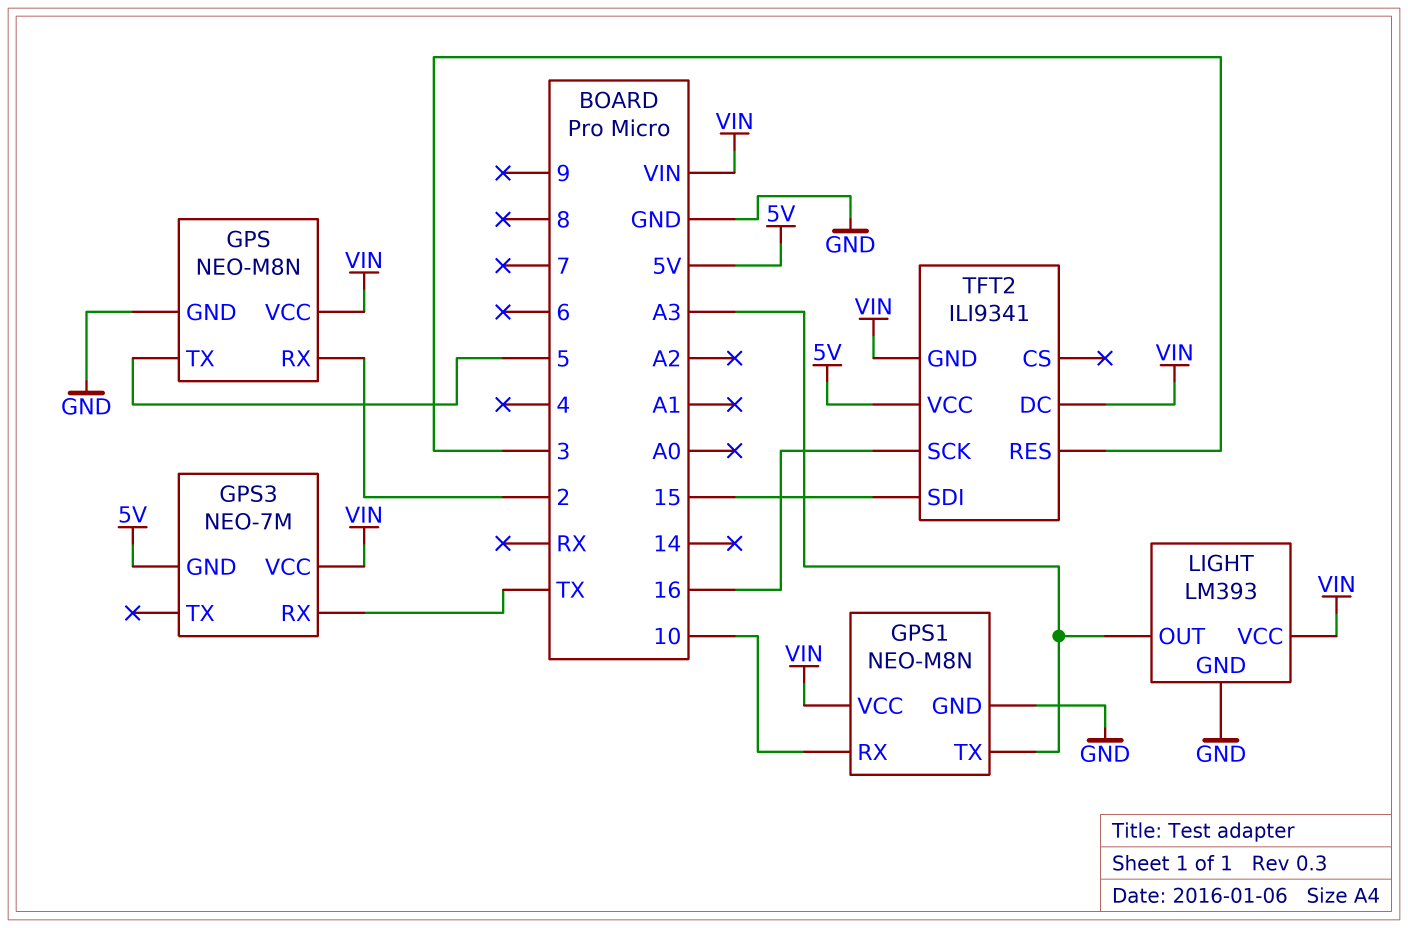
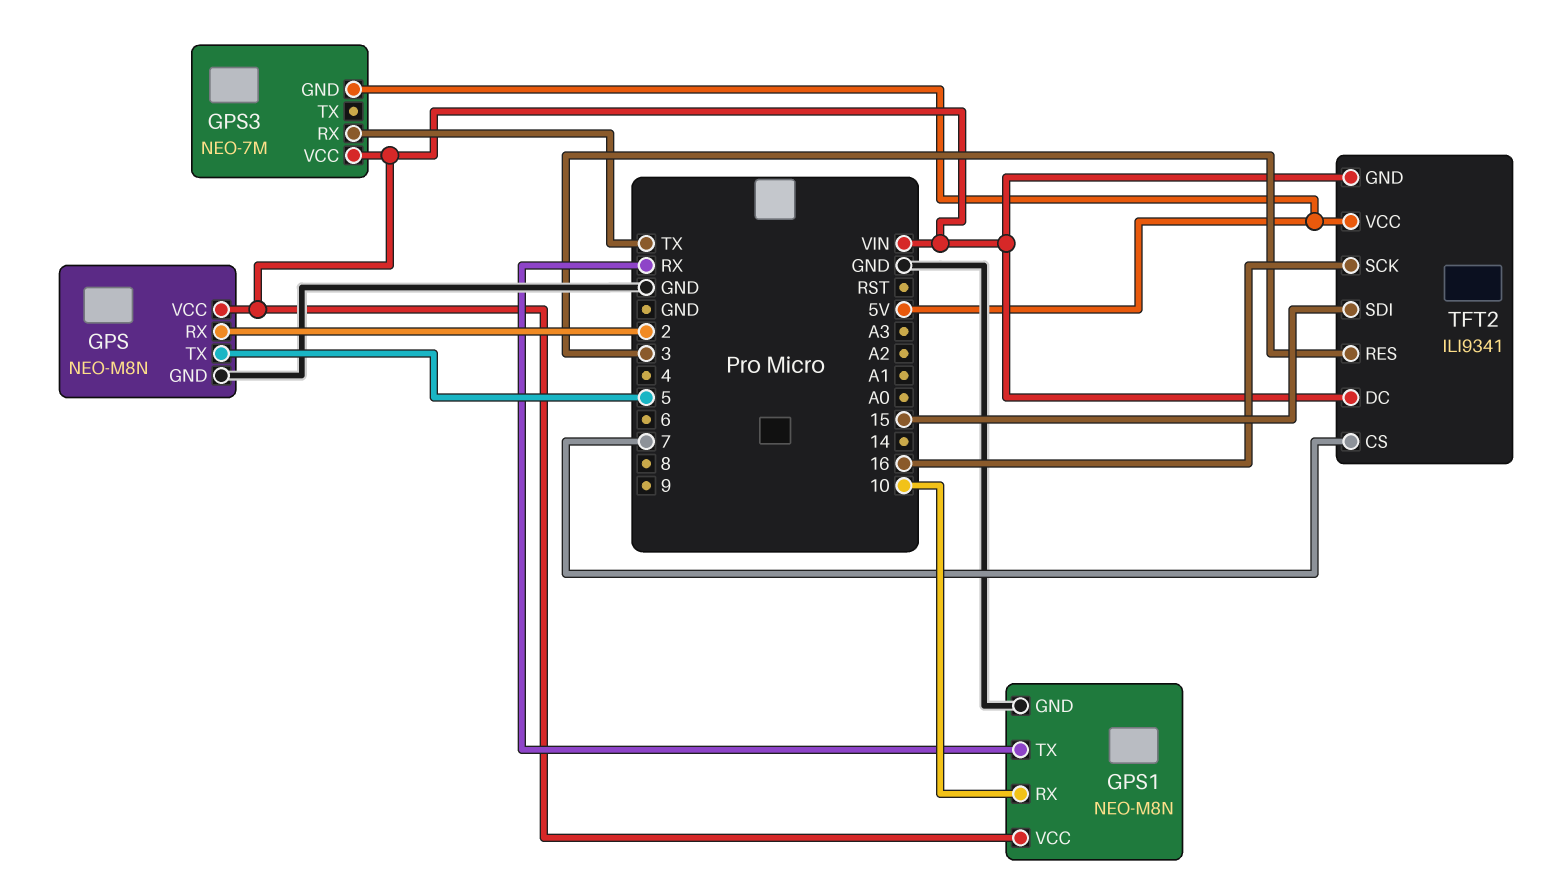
GPS1 pin TX: A3 -> RX
LIGHT: LM393 -> none
LIGHT pin GND: GND -> none
LIGHT pin OUT: A3 -> none
LIGHT pin VCC: VIN -> none
TFT2 pin CS: none -> 7

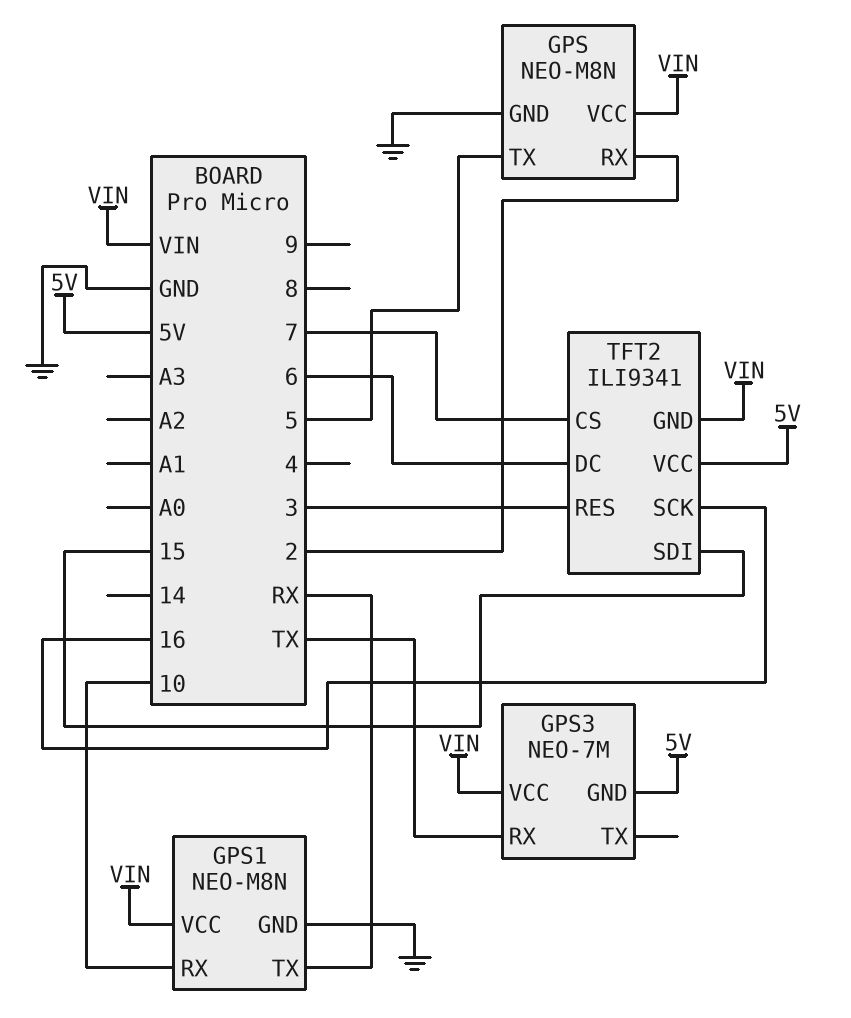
TFT2 pin DC: VIN -> 6

